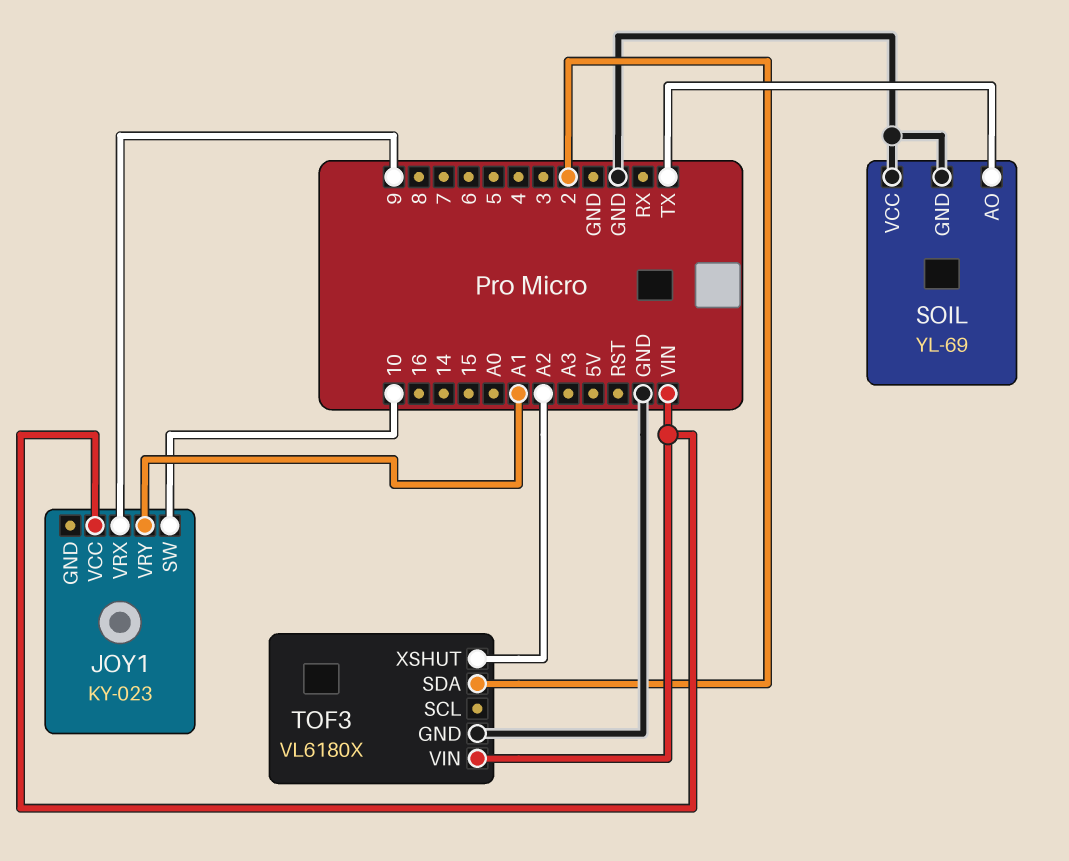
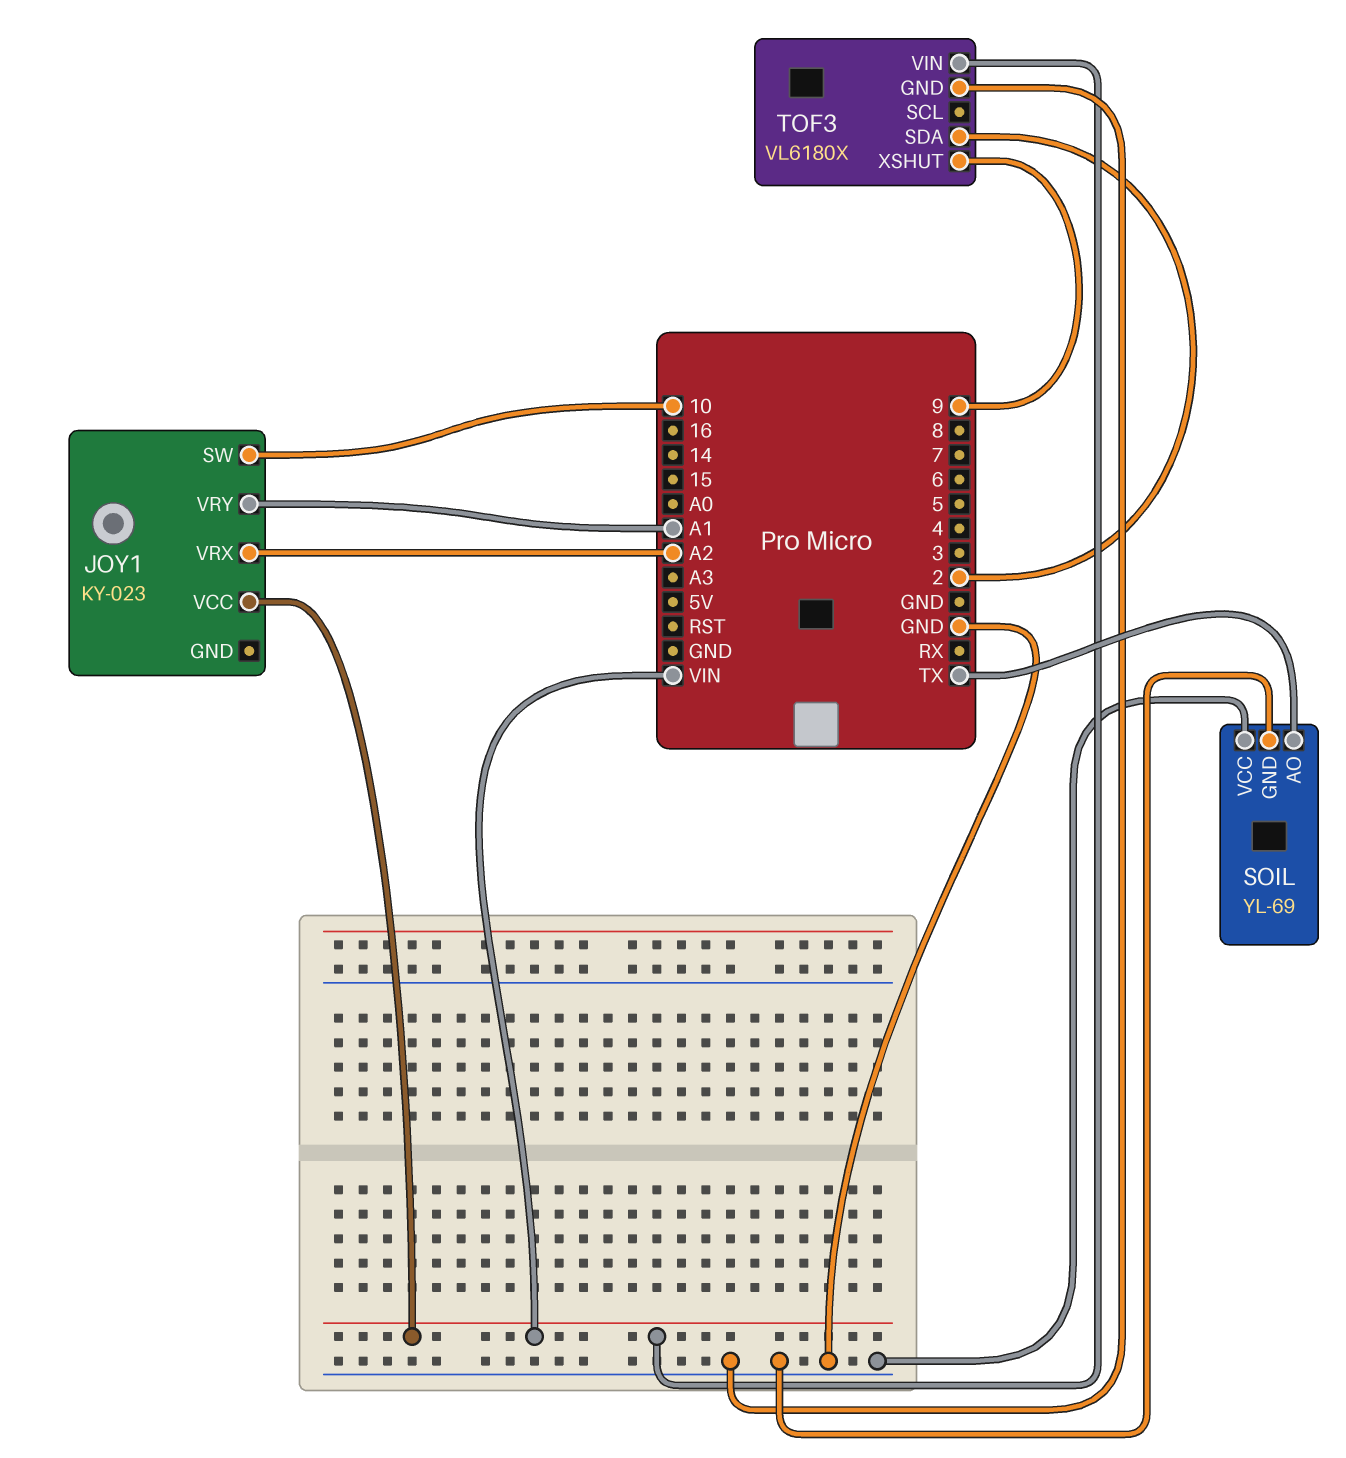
JOY1 pin VRX: 9 -> A2
TOF3 pin XSHUT: A2 -> 9

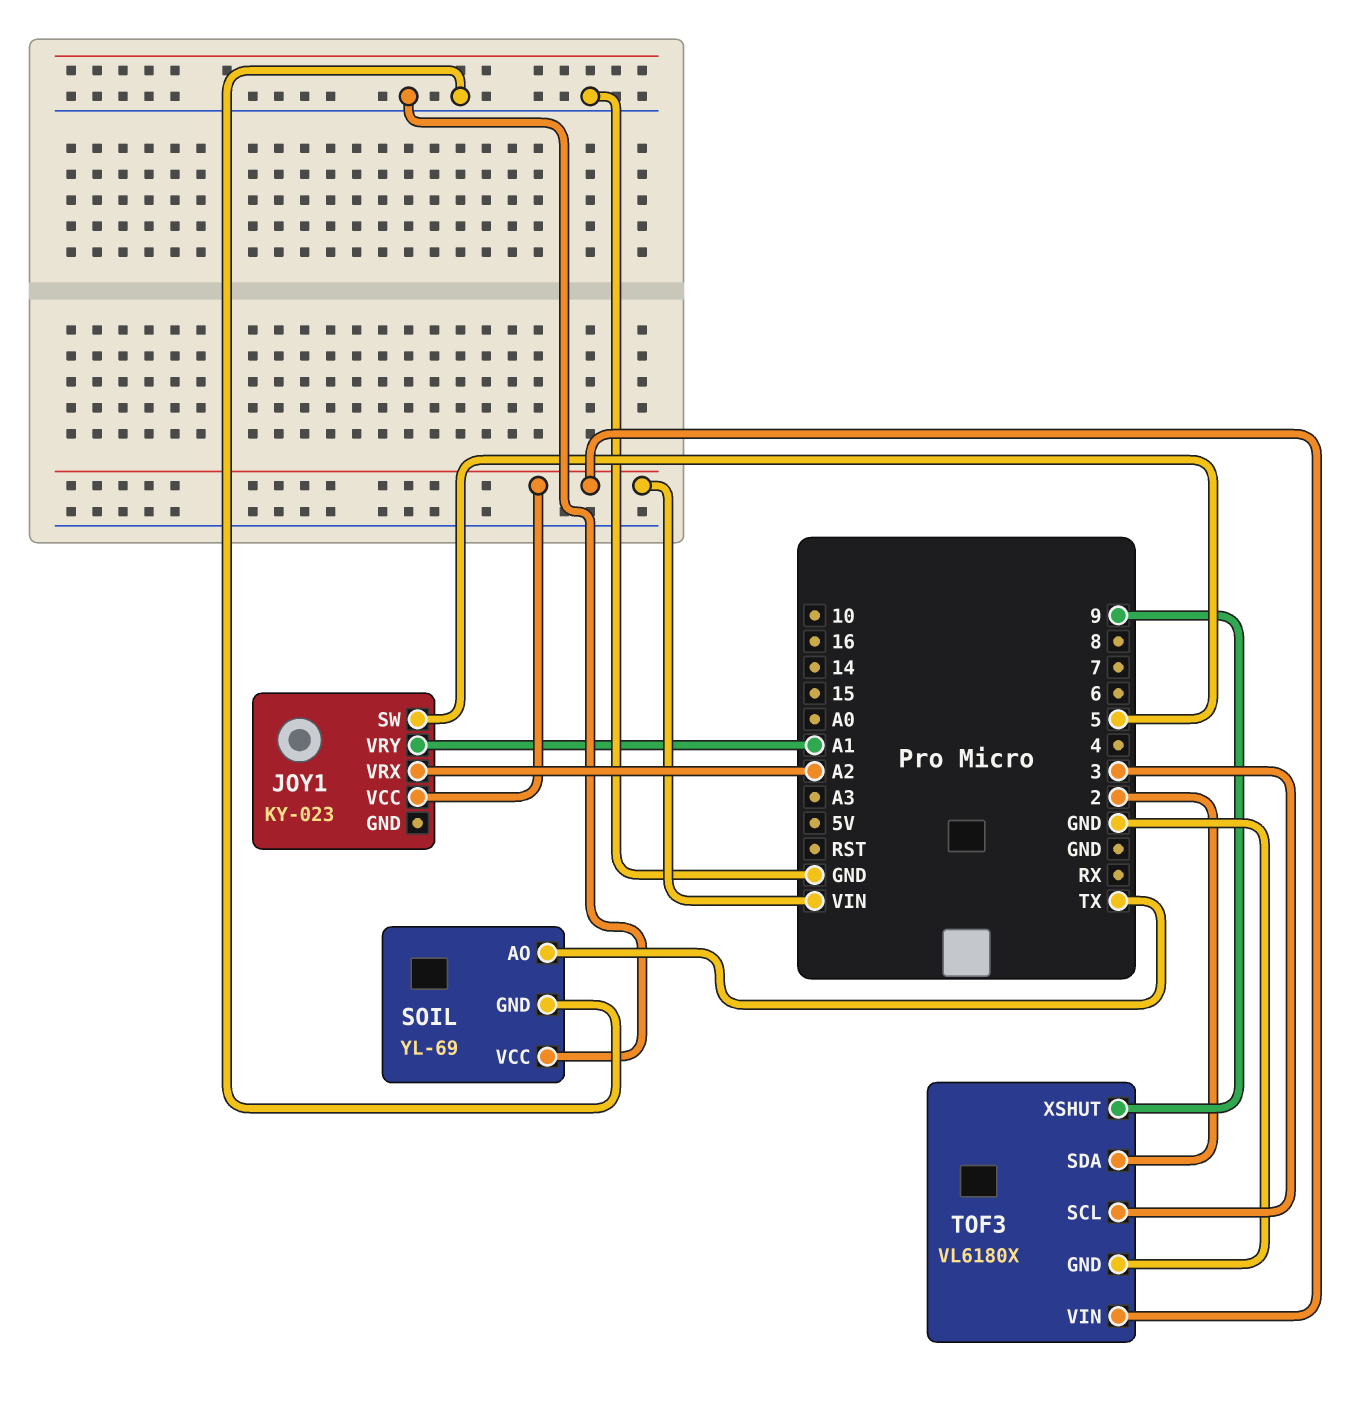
JOY1 pin SW: 10 -> 5
TOF3 pin SCL: none -> 3

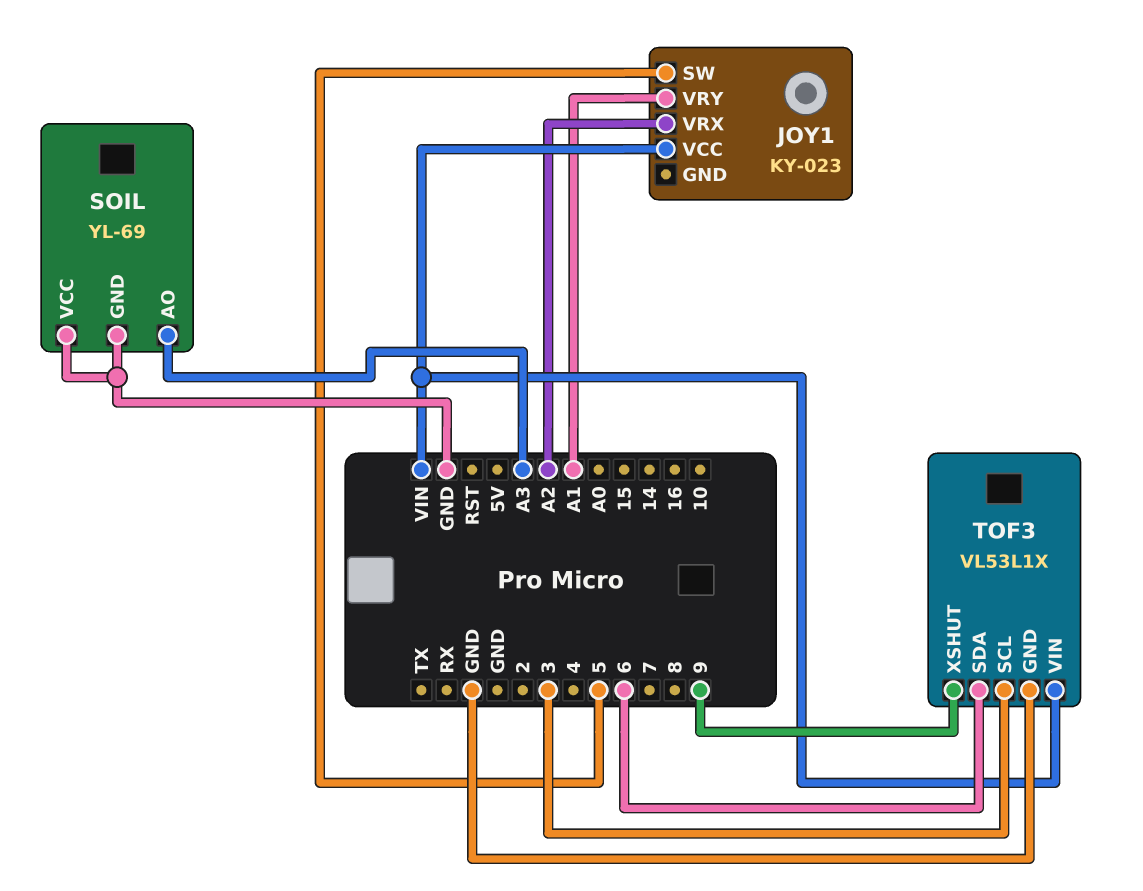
SOIL pin AO: TX -> A3
TOF3: VL6180X -> VL53L1X
TOF3 pin SDA: 2 -> 6

